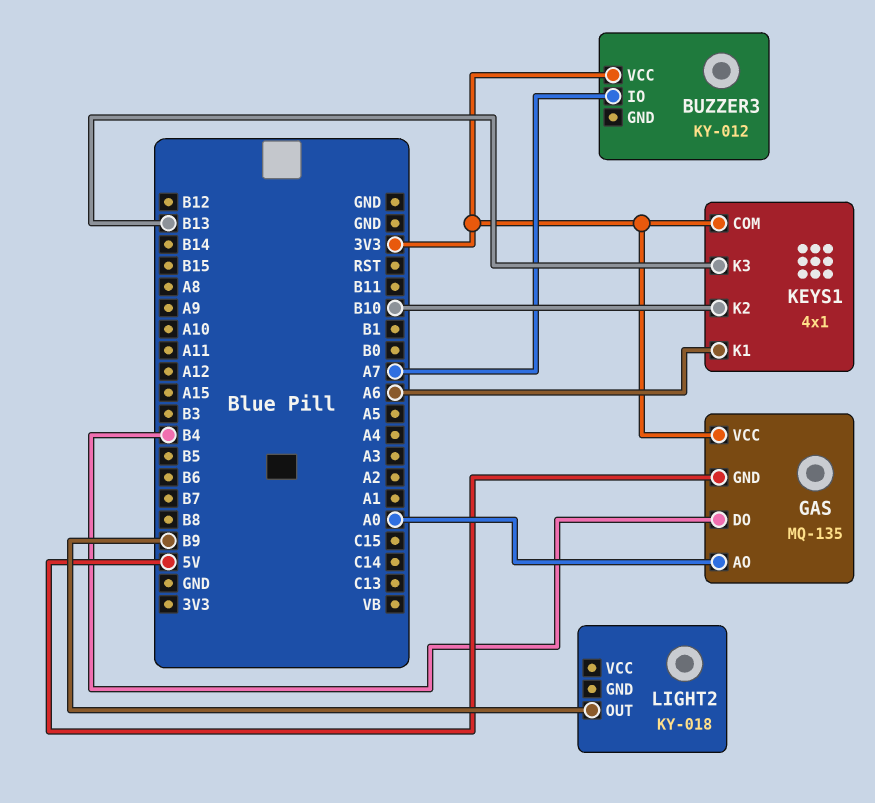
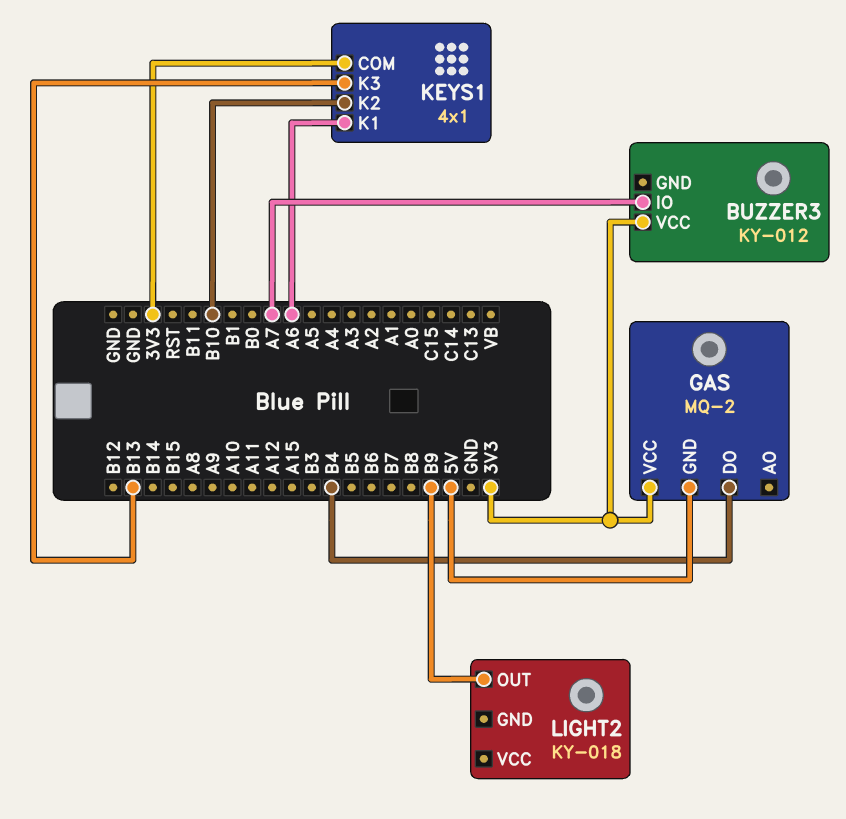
GAS: MQ-135 -> MQ-2
GAS pin AO: A0 -> none

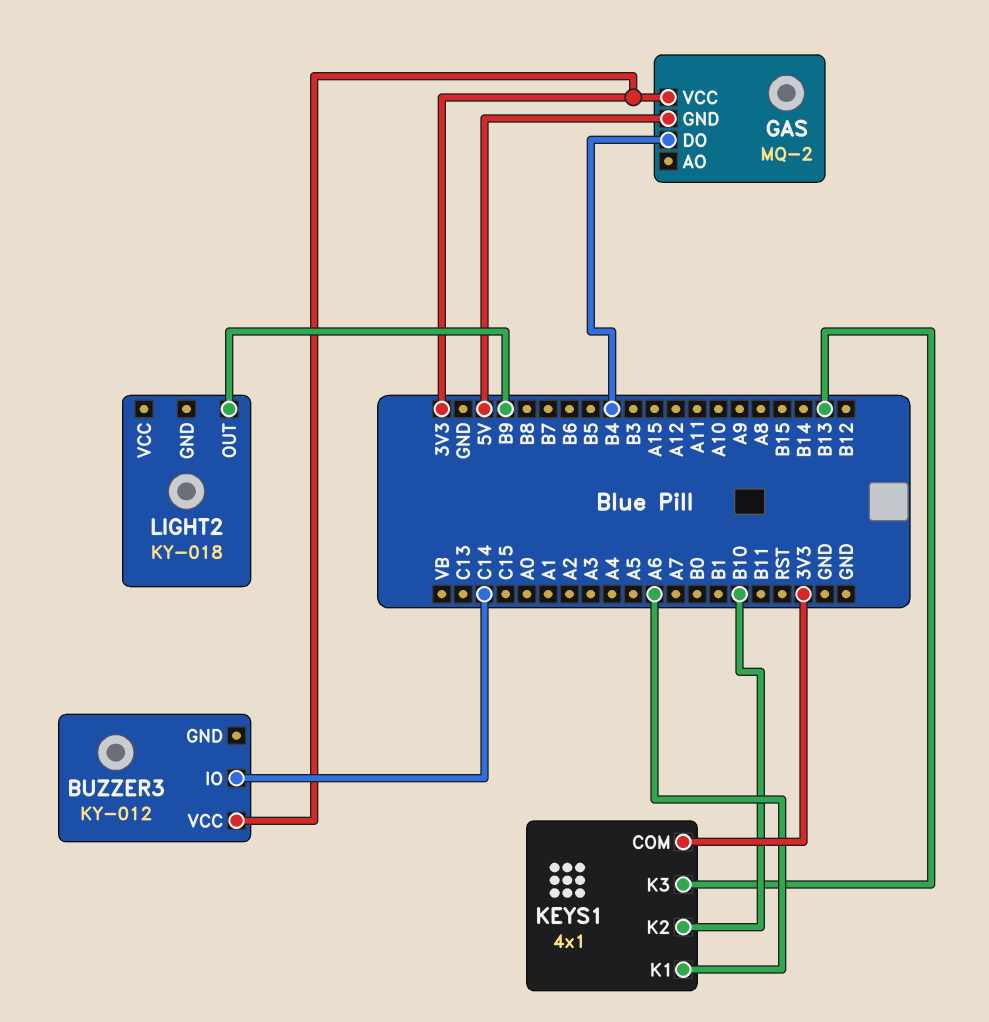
BUZZER3 pin IO: A7 -> C14

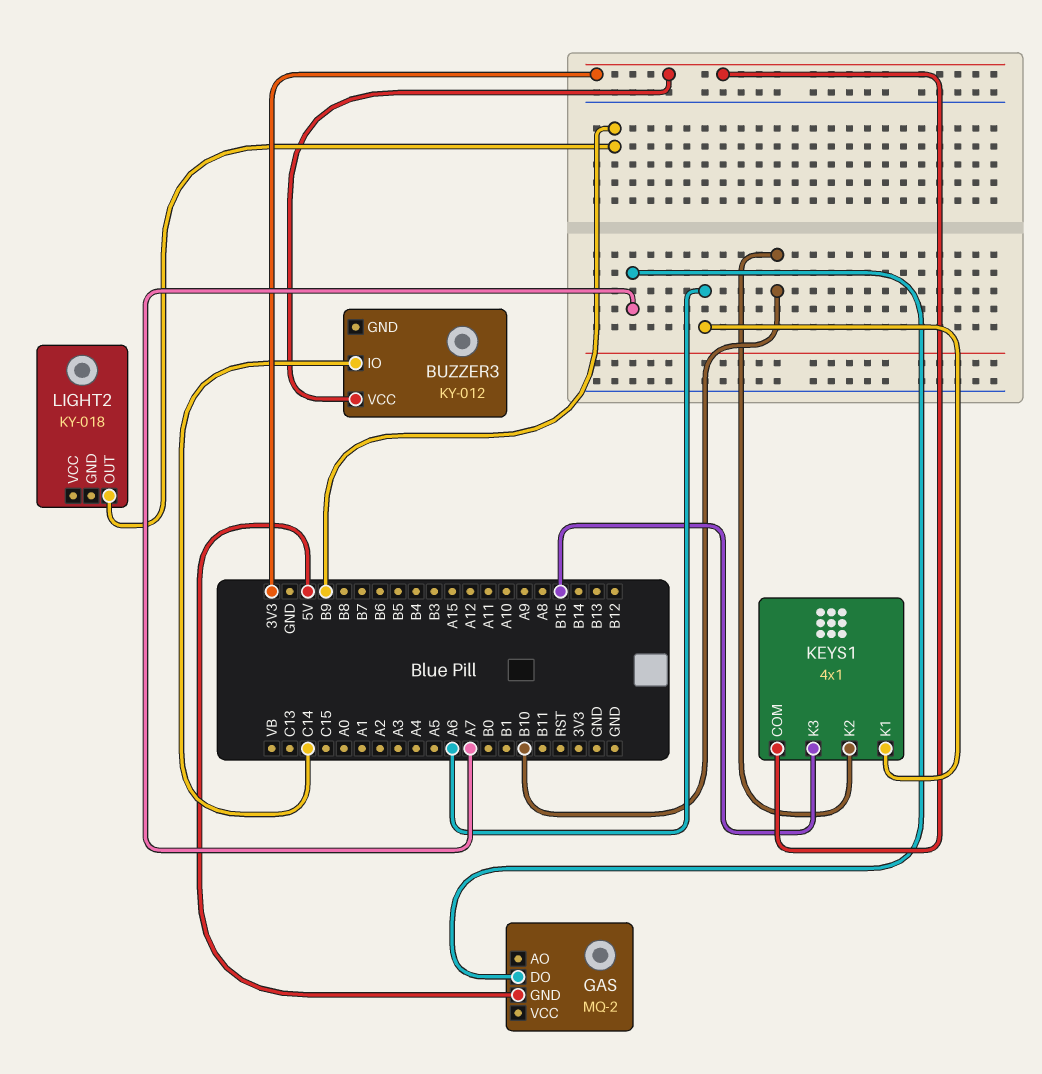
GAS pin DO: B4 -> A7
GAS pin VCC: 3V3 -> none
KEYS1 pin K3: B13 -> B15

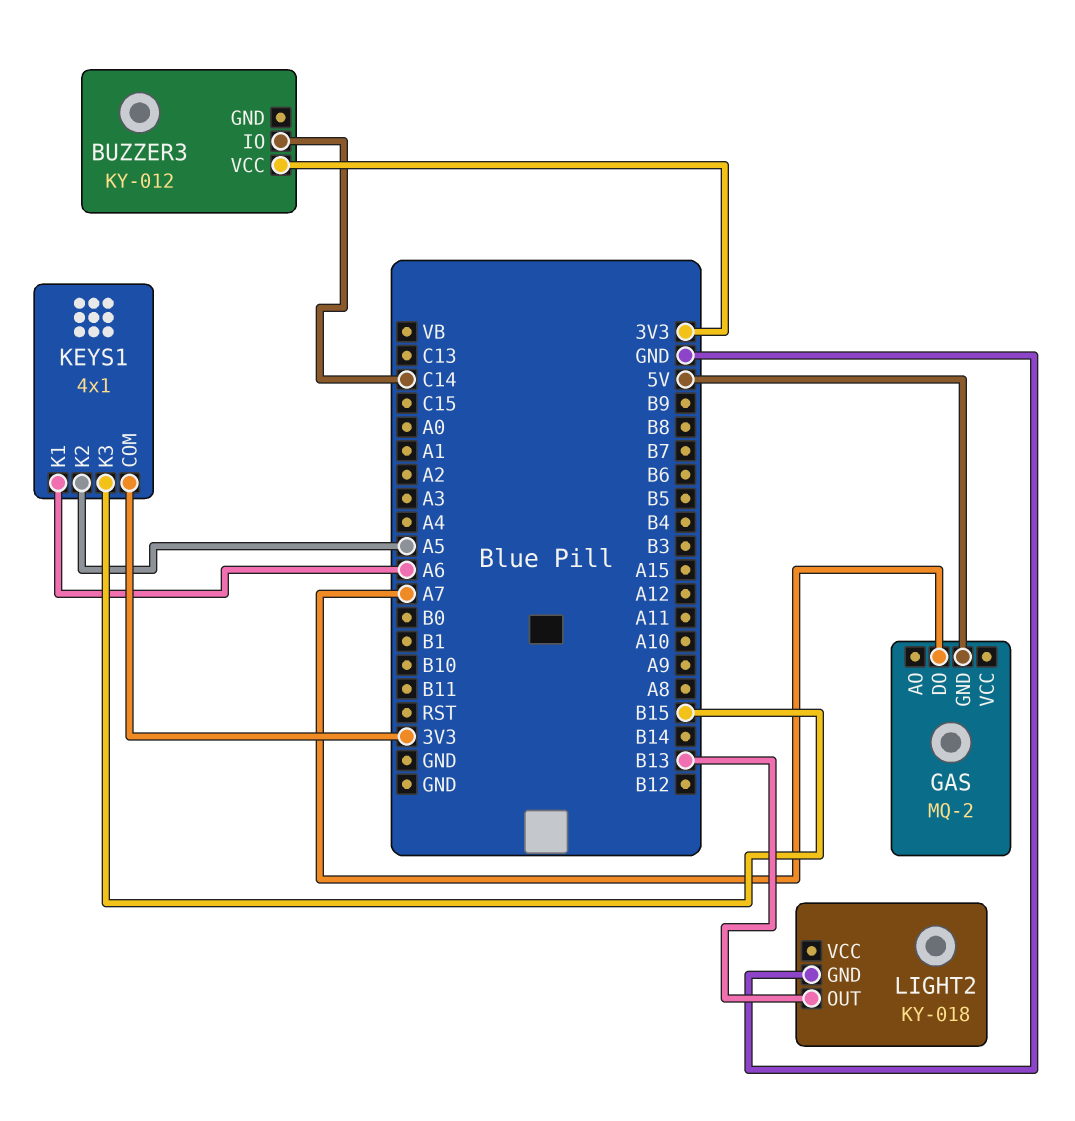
KEYS1 pin K2: B10 -> A5
LIGHT2 pin GND: none -> GND
LIGHT2 pin OUT: B9 -> B13

